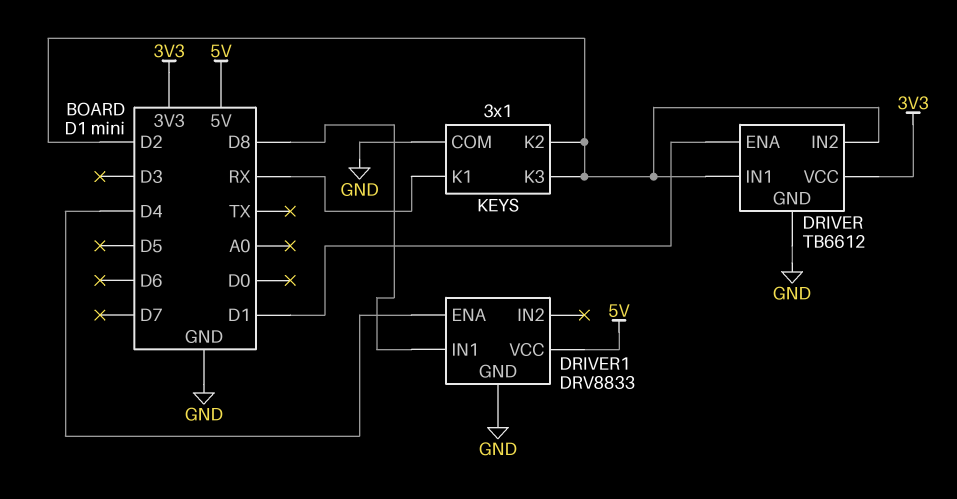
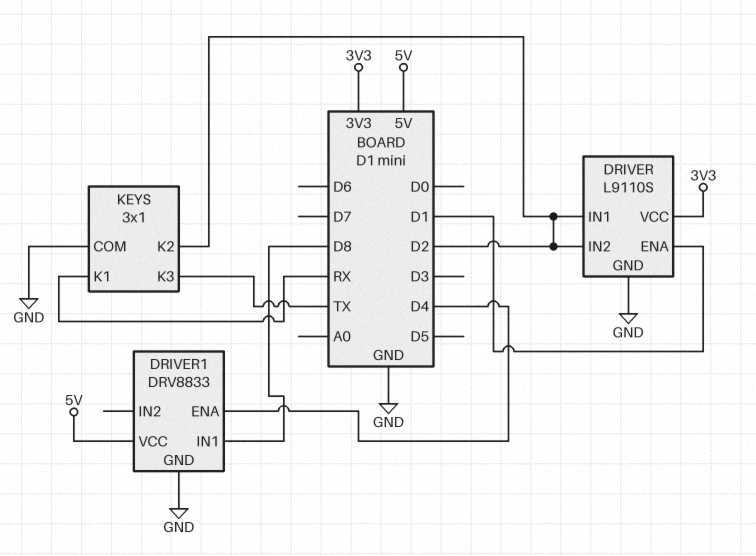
DRIVER: TB6612 -> L9110S
KEYS pin K3: D2 -> TX

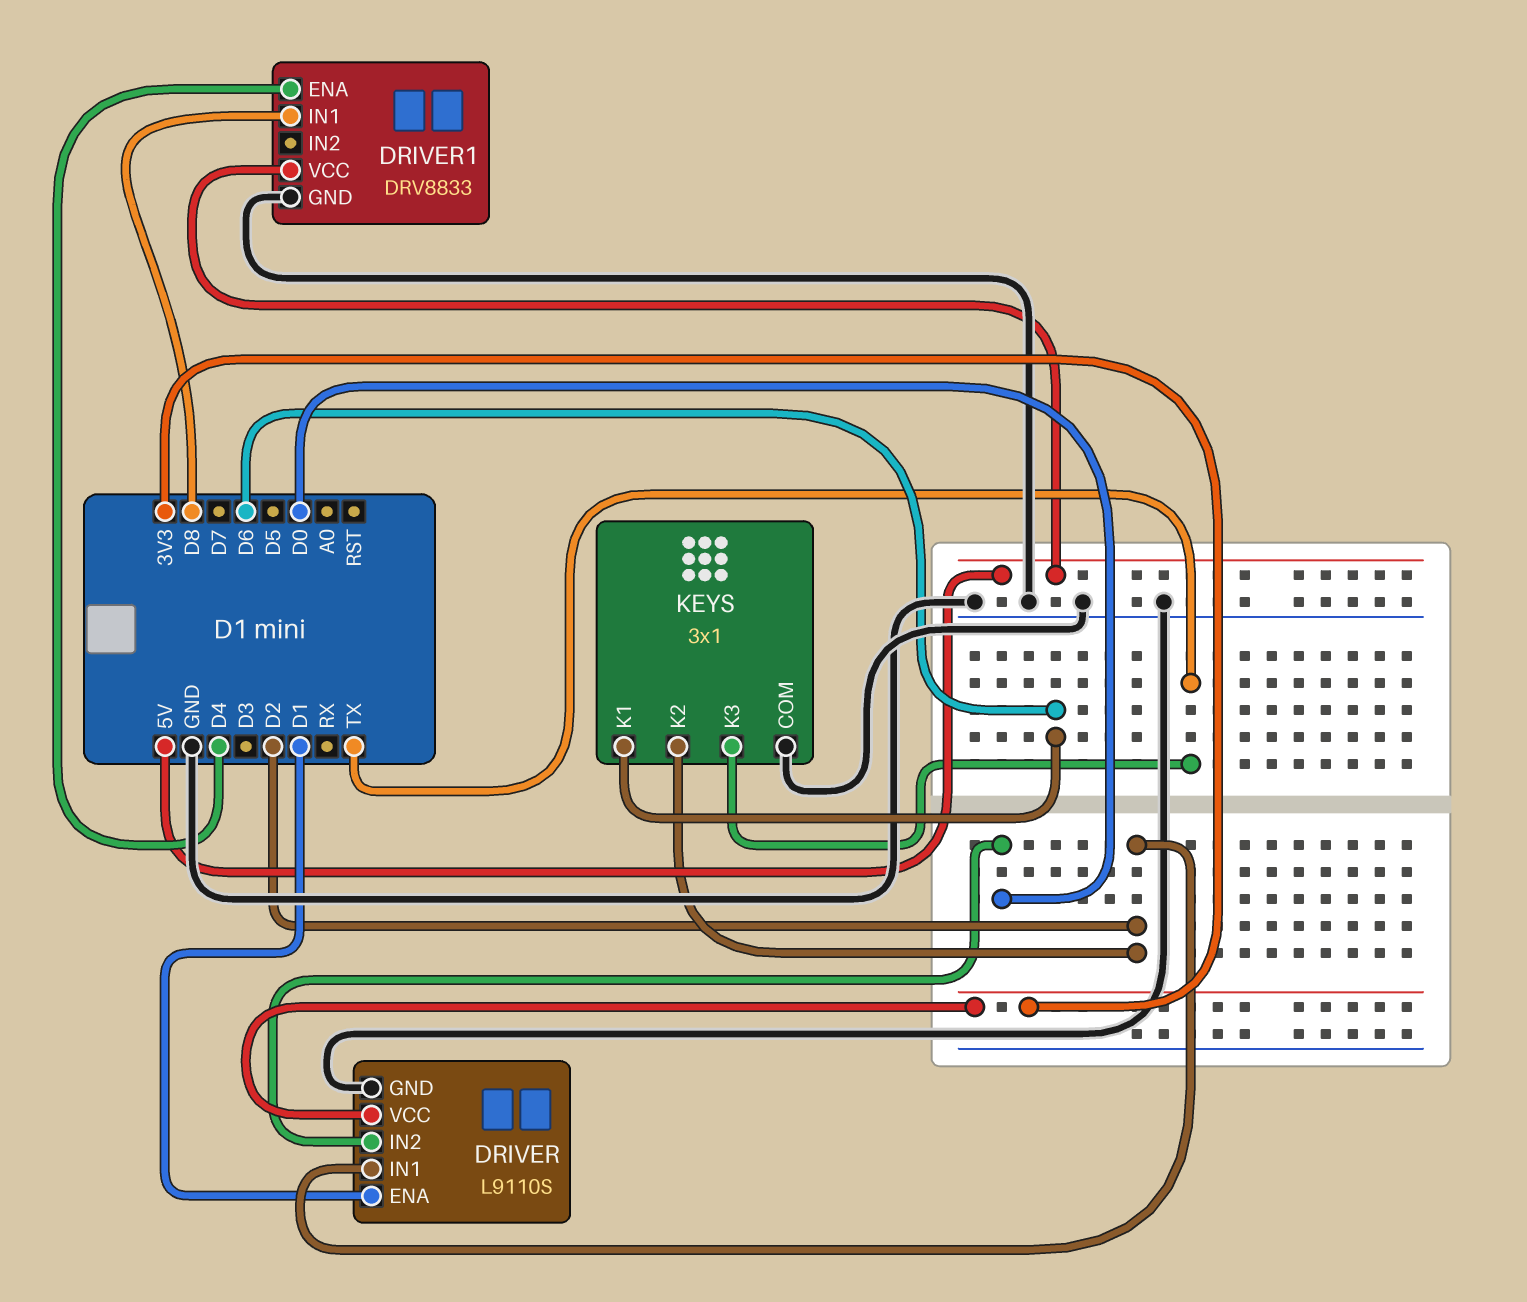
DRIVER pin IN2: D2 -> D0
KEYS pin K1: RX -> D6

